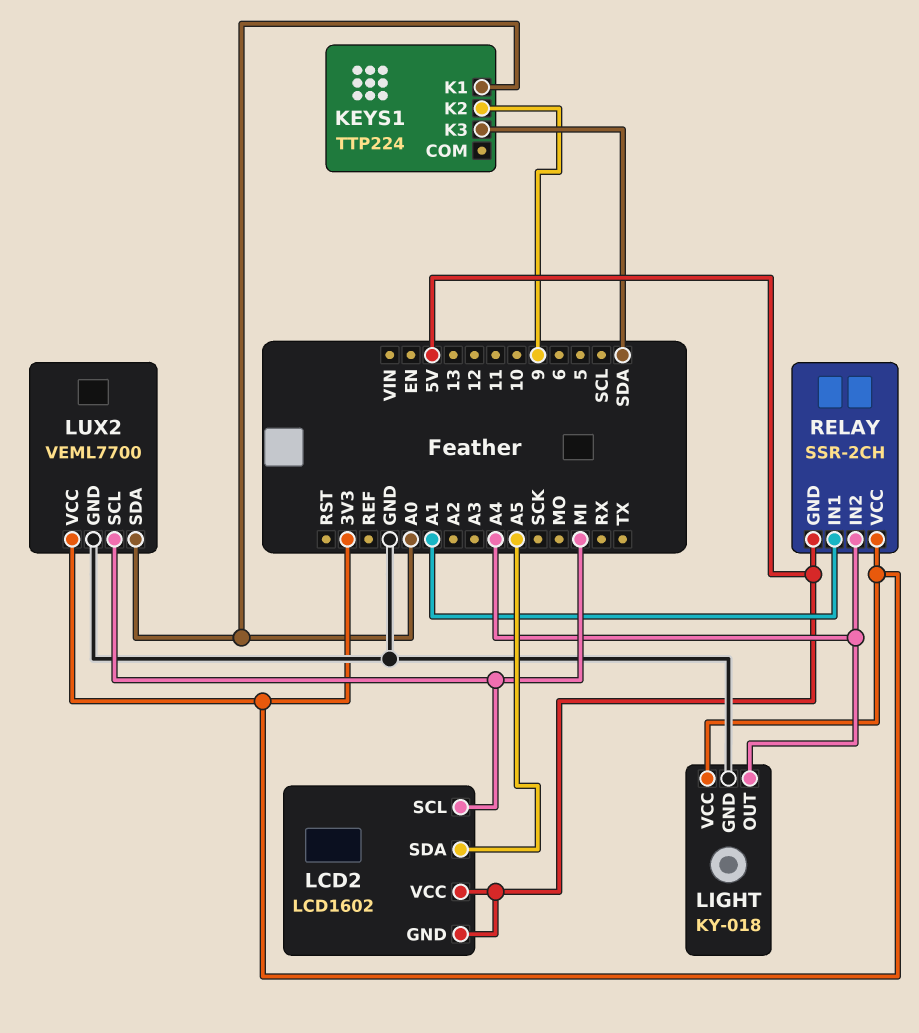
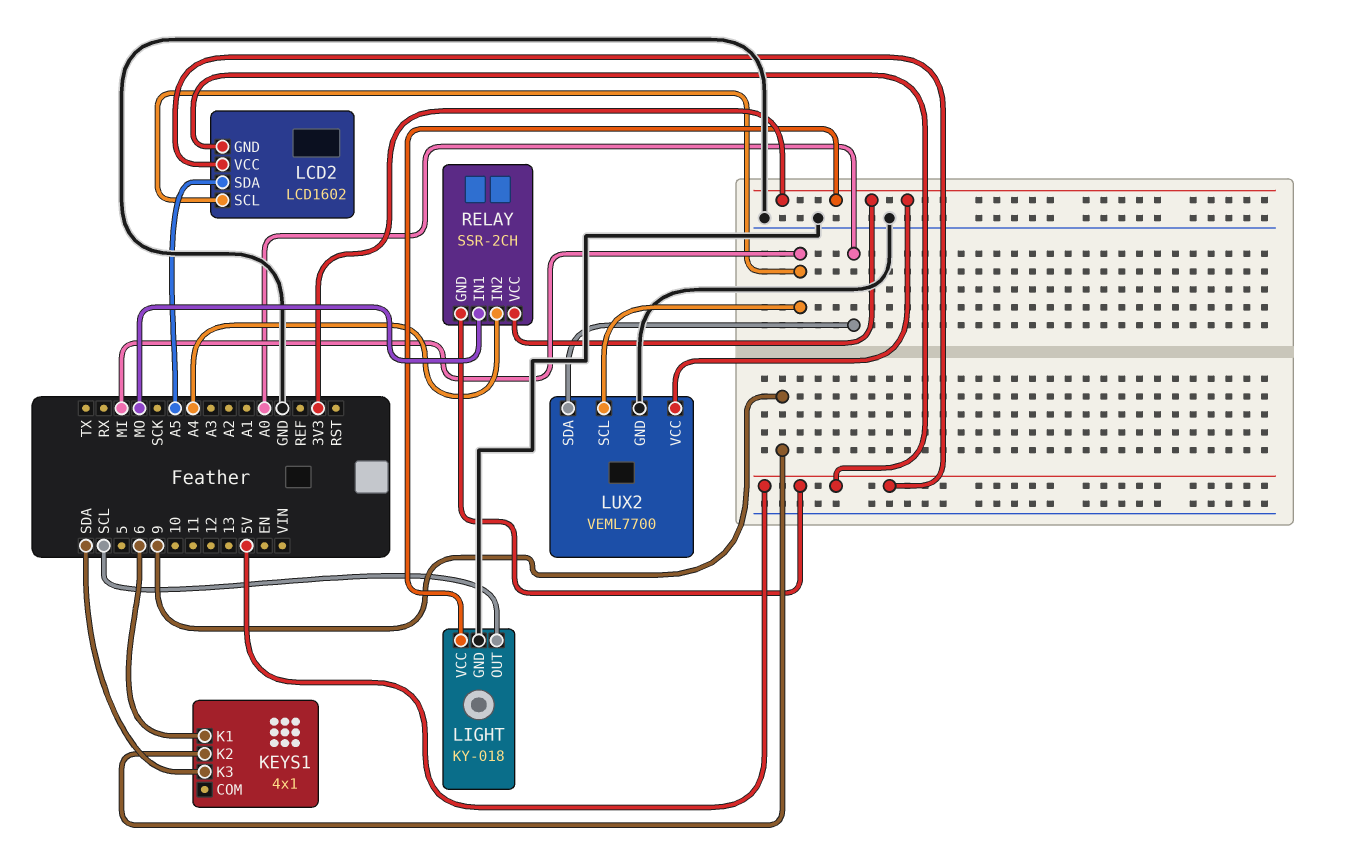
KEYS1: TTP224 -> 4x1
KEYS1 pin K1: A0 -> 6
LIGHT pin OUT: A4 -> SCL
RELAY pin IN1: A1 -> MO

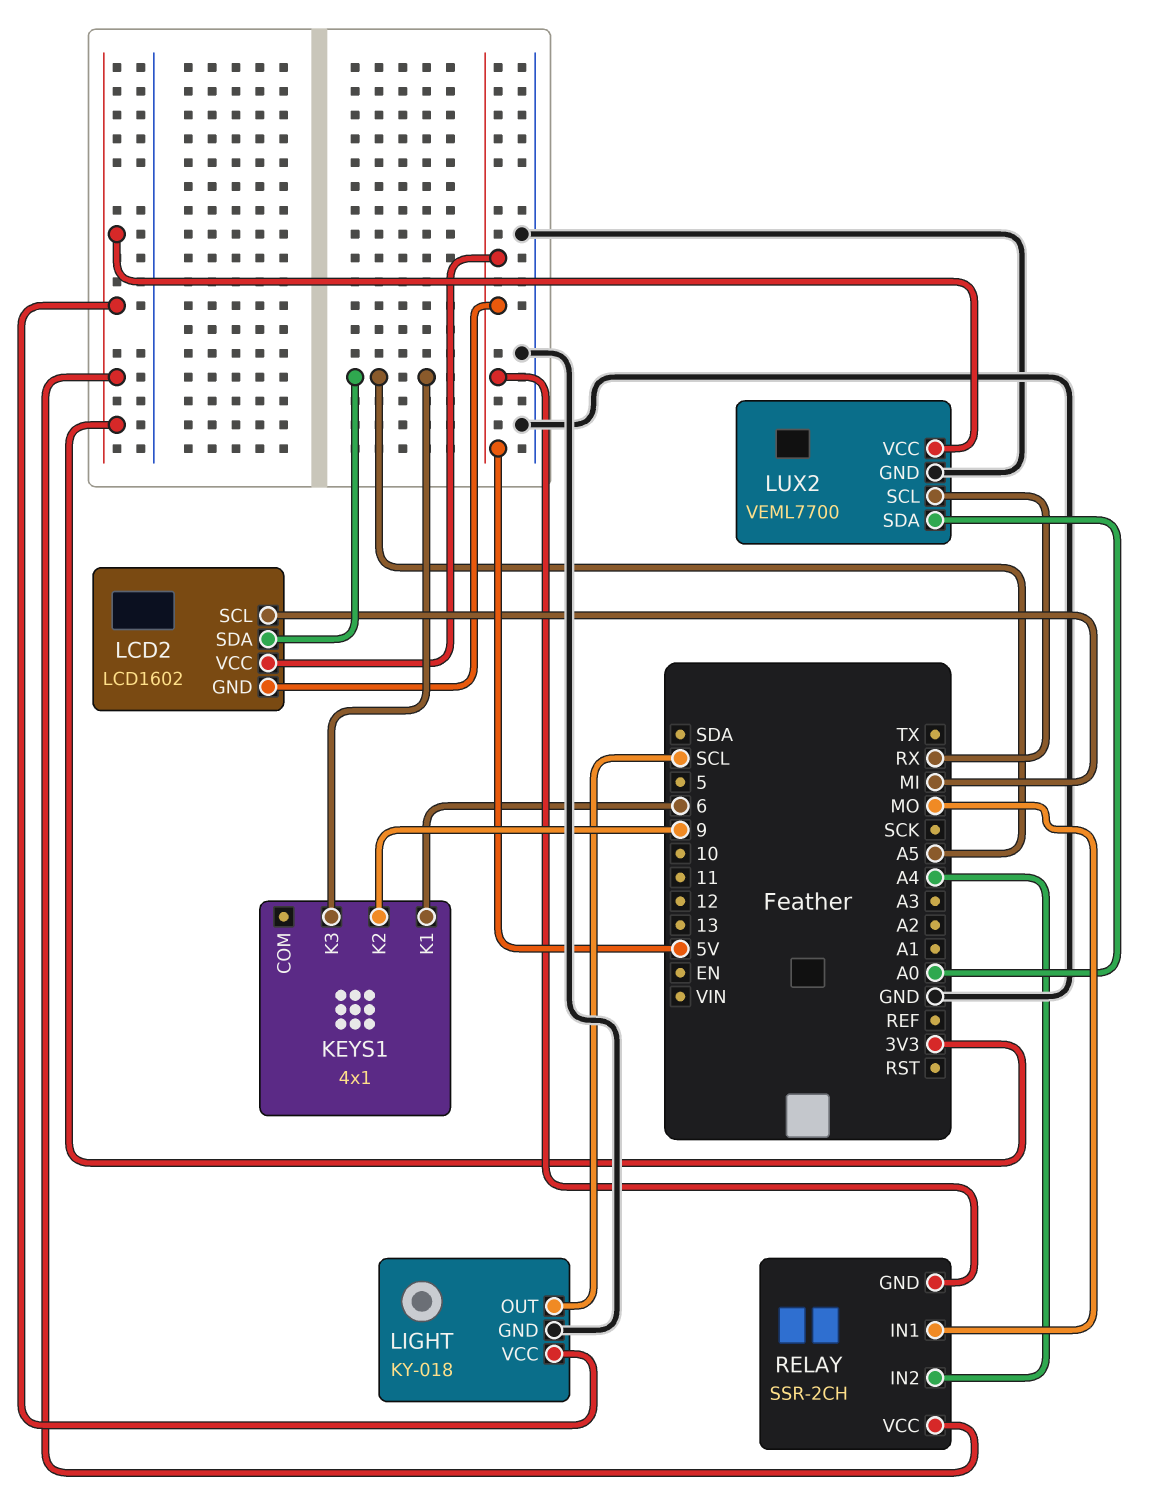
KEYS1 pin K3: SDA -> A5
LUX2 pin SCL: MI -> RX

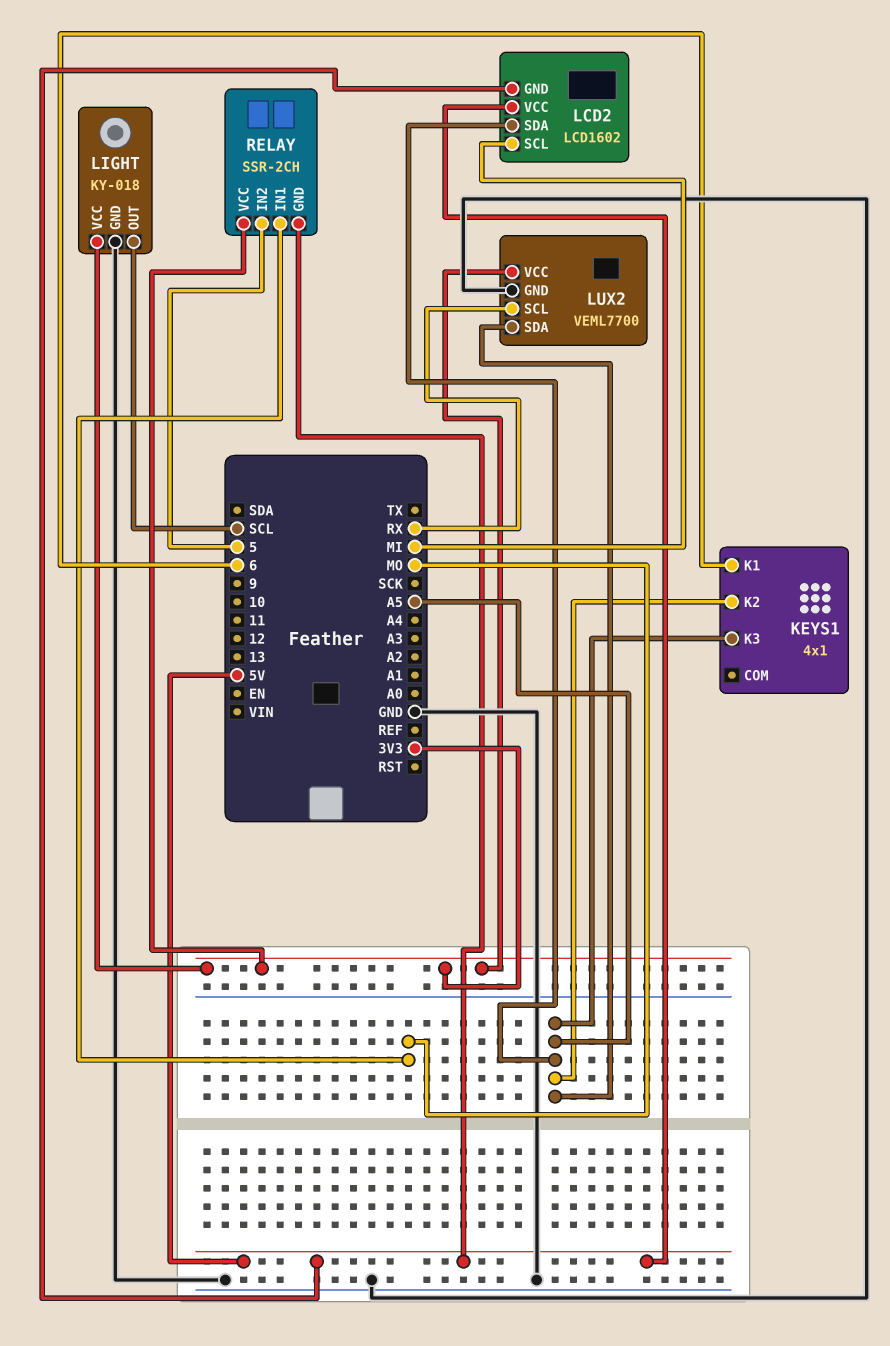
KEYS1 pin K2: 9 -> A5
LUX2 pin SDA: A0 -> A5
RELAY pin IN2: A4 -> 5

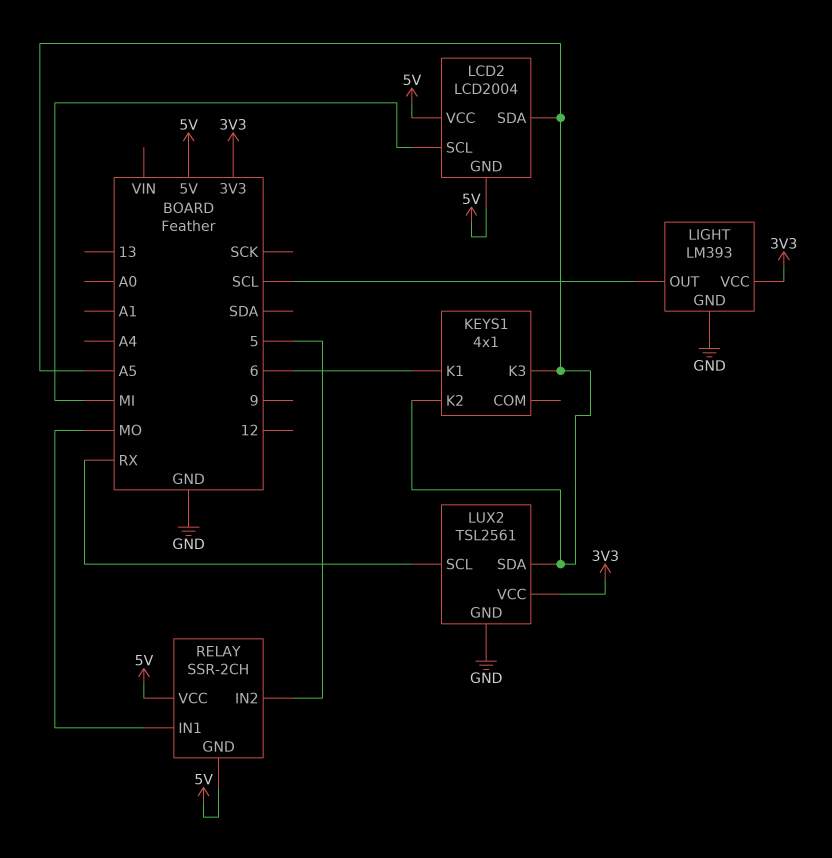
LCD2: LCD1602 -> LCD2004
LIGHT: KY-018 -> LM393
LUX2: VEML7700 -> TSL2561
RELAY pin VCC: 3V3 -> 5V

